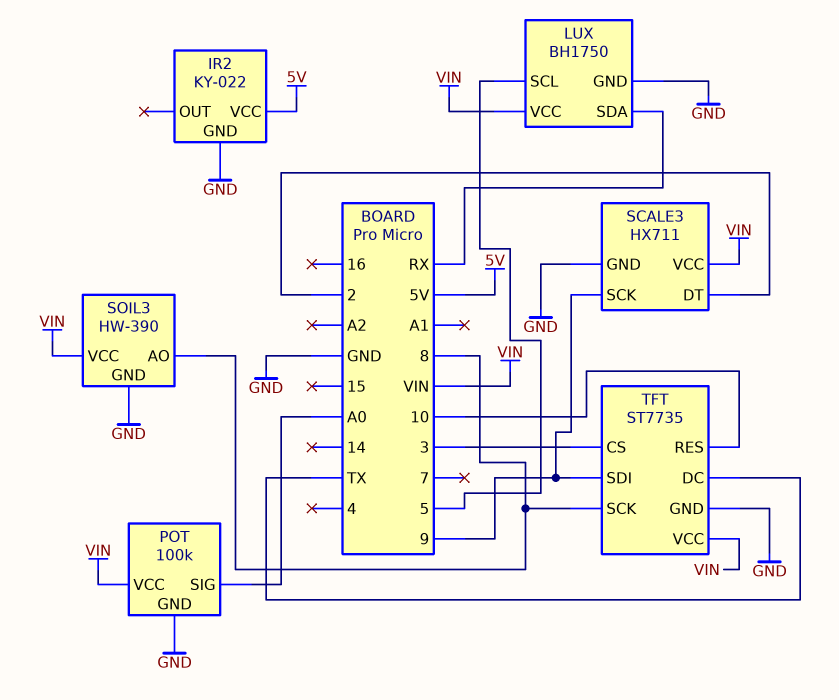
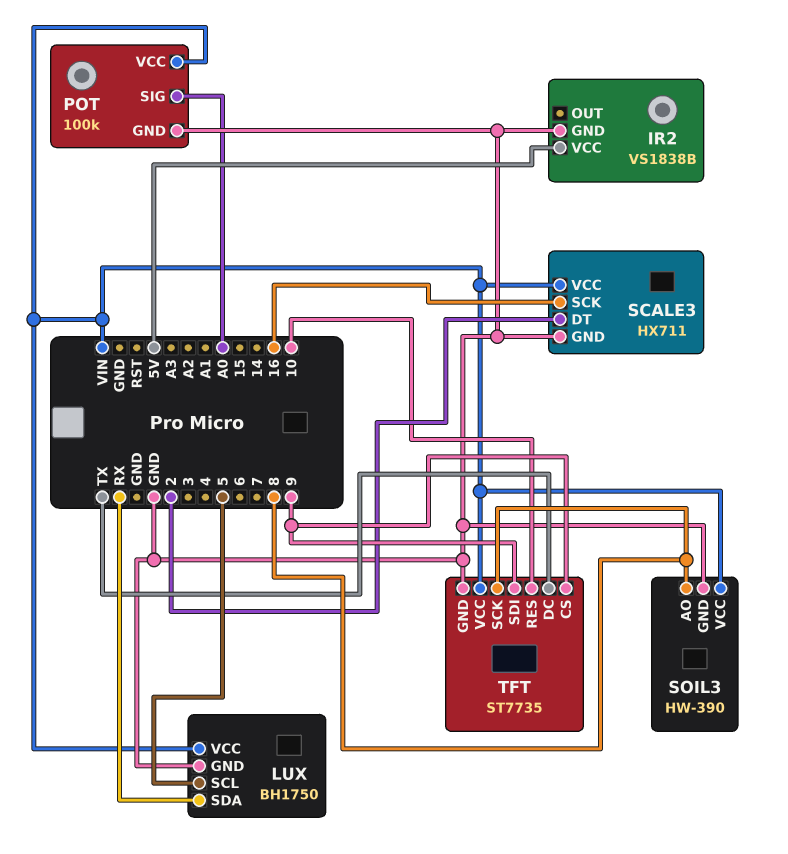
IR2: KY-022 -> VS1838B
SCALE3 pin SCK: 9 -> 16
TFT pin CS: 3 -> 9

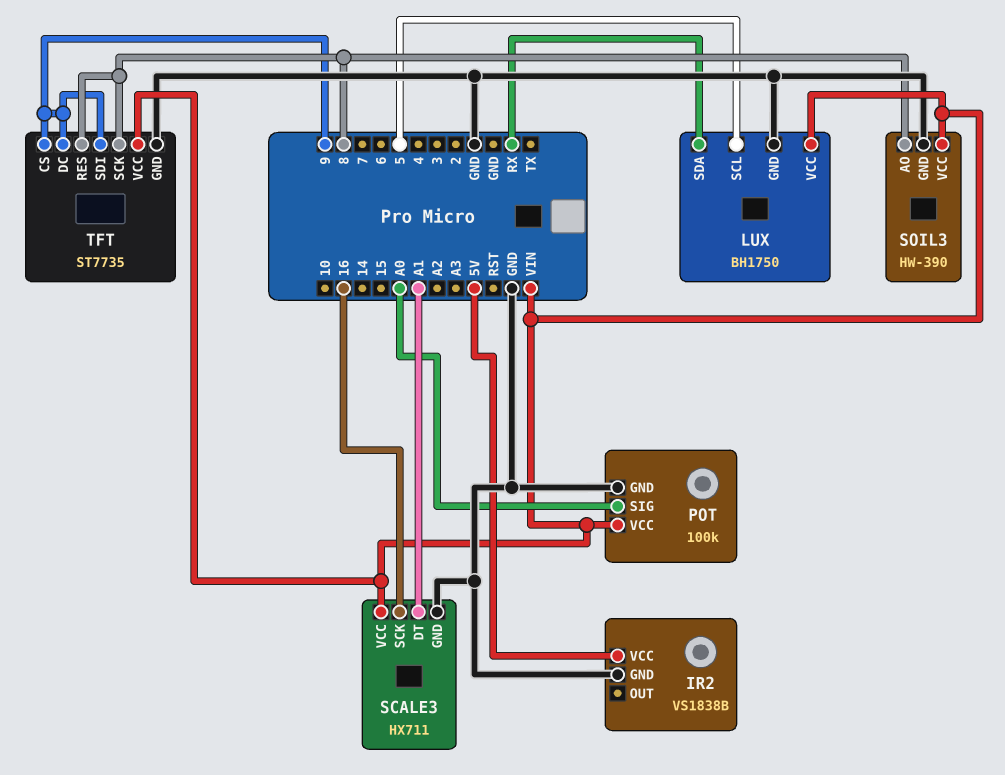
SCALE3 pin DT: 2 -> A1
TFT pin DC: TX -> 9
TFT pin RES: 10 -> 8

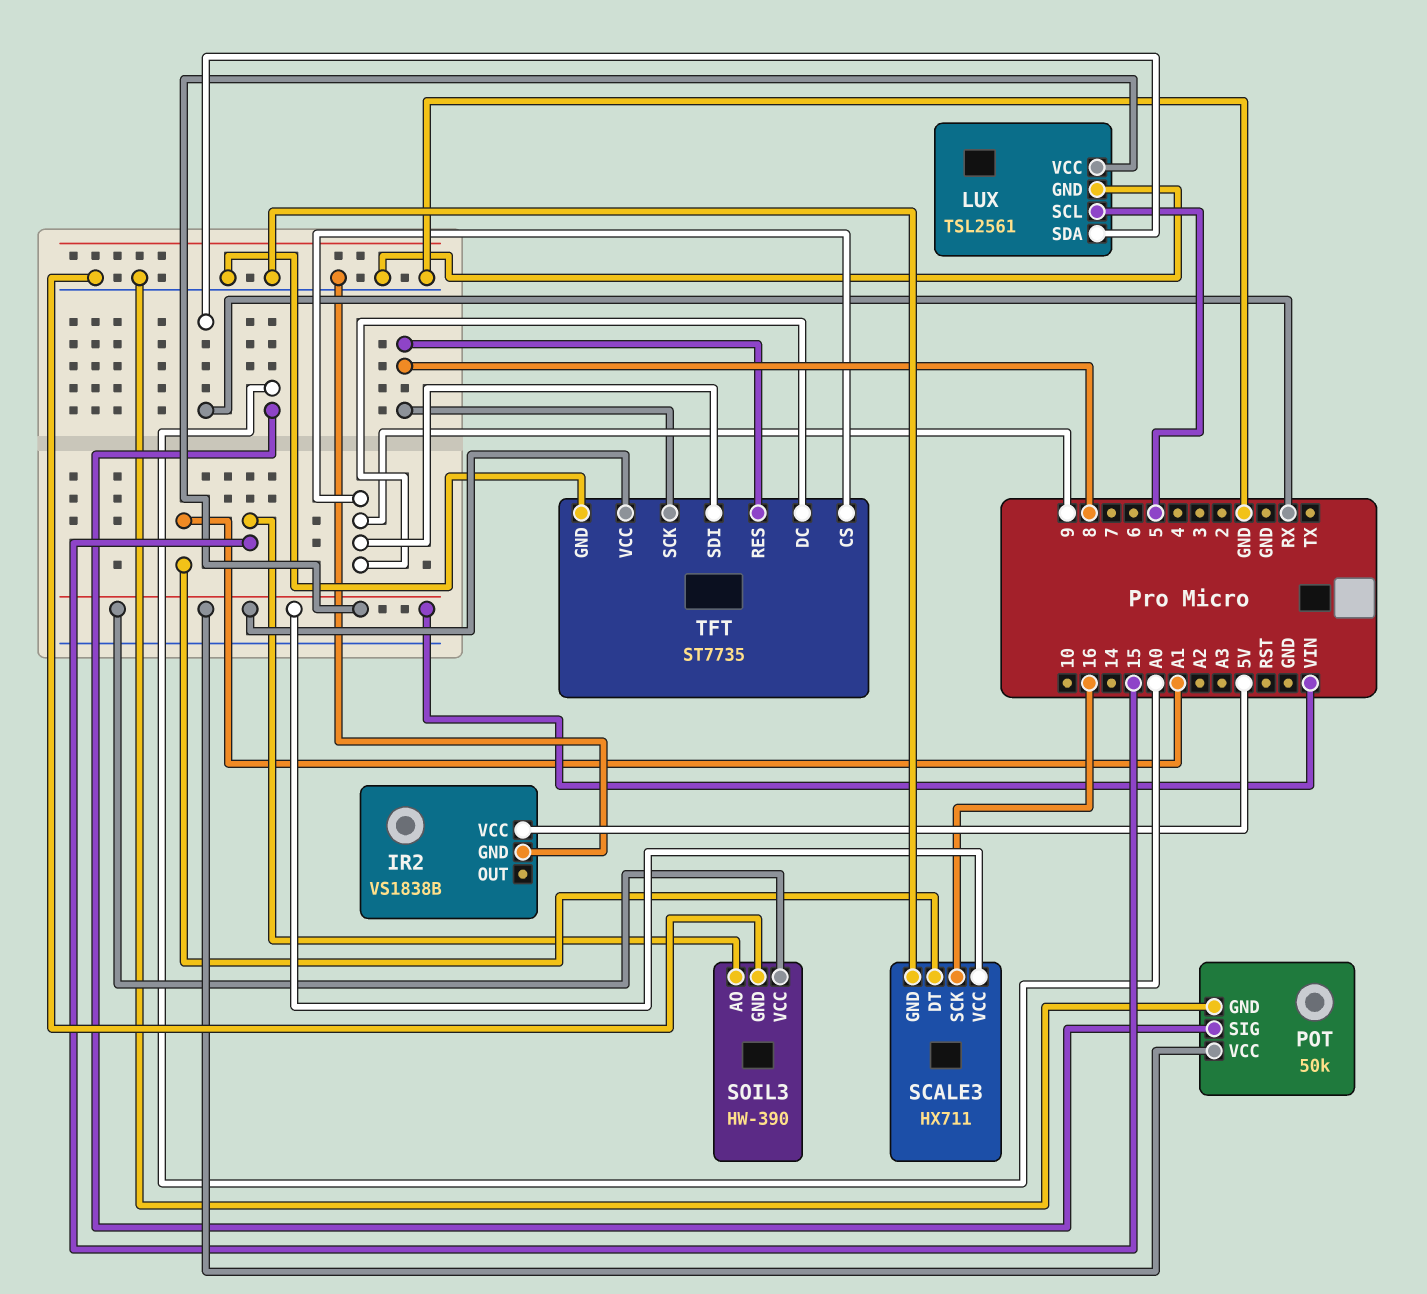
LUX: BH1750 -> TSL2561
POT: 100k -> 50k
SOIL3 pin AO: 8 -> 15

